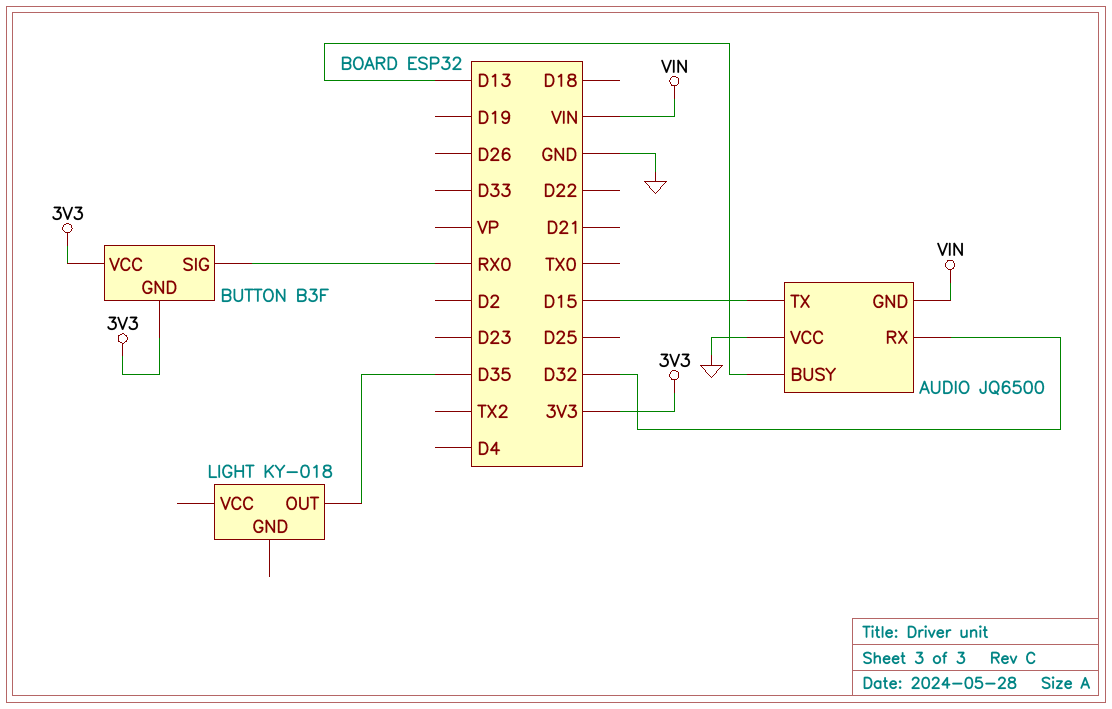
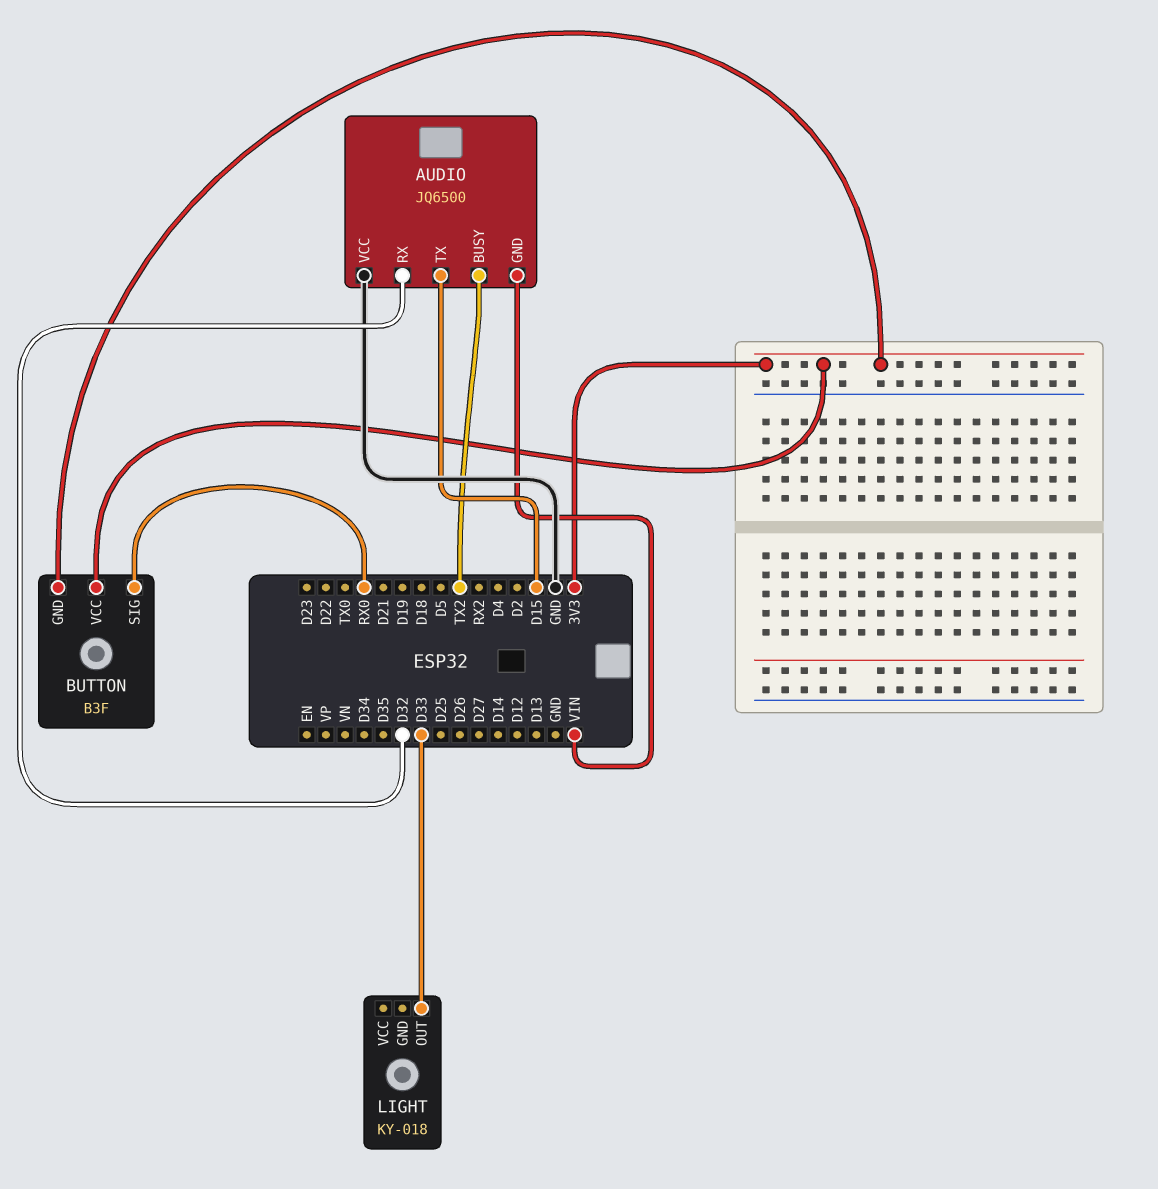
AUDIO pin BUSY: D13 -> TX2
LIGHT pin OUT: D35 -> D33

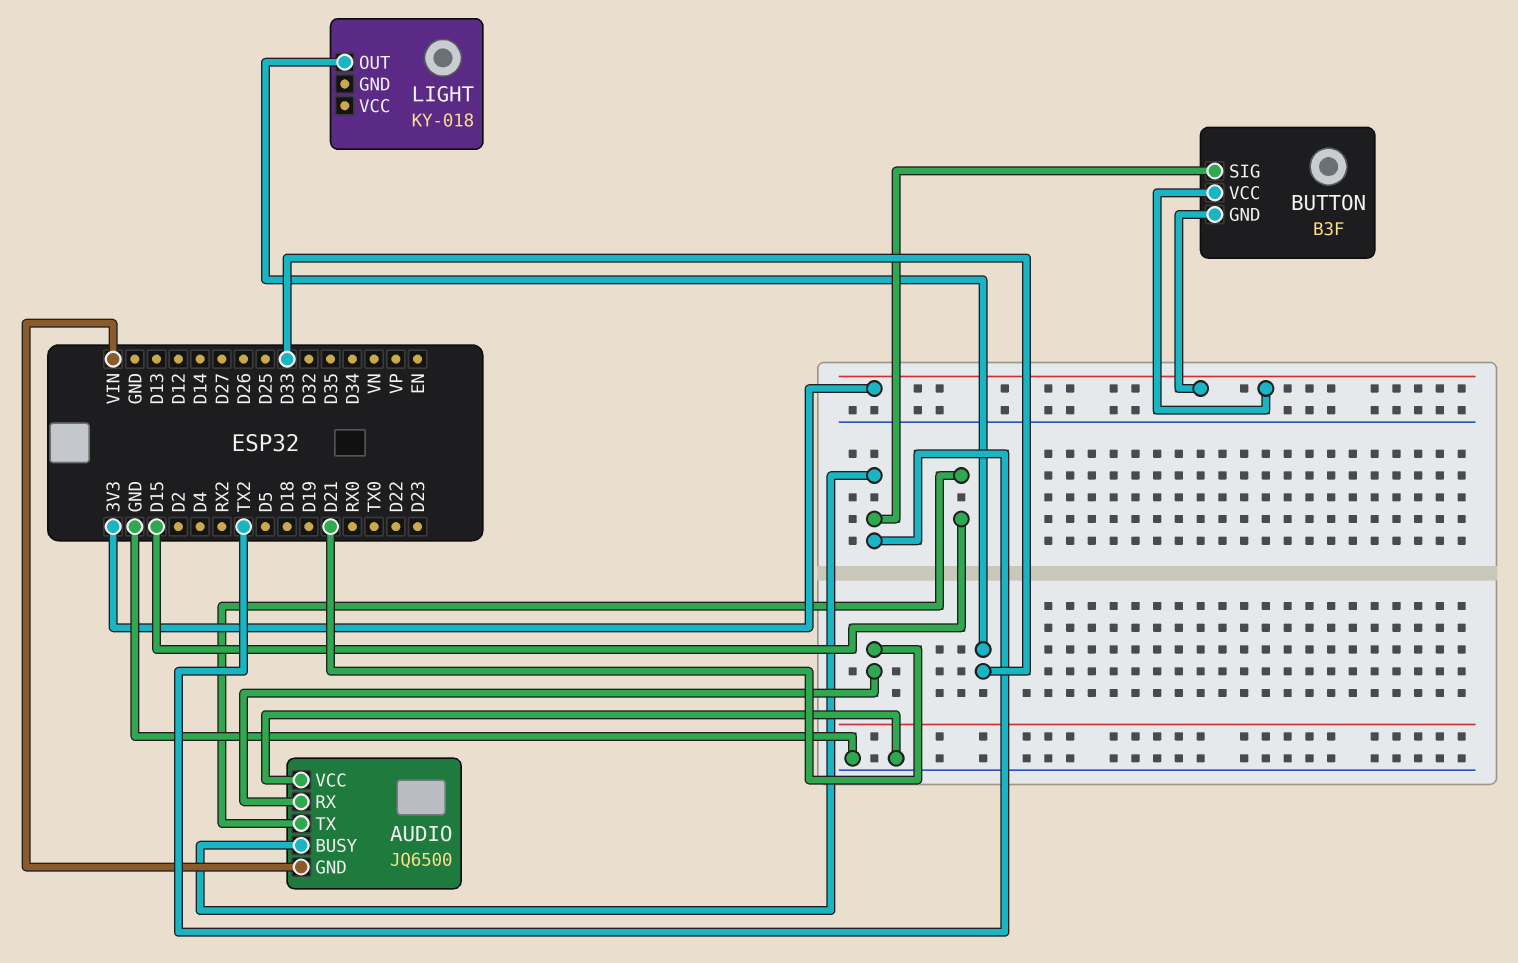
AUDIO pin RX: D32 -> D21
BUTTON pin SIG: RX0 -> TX2

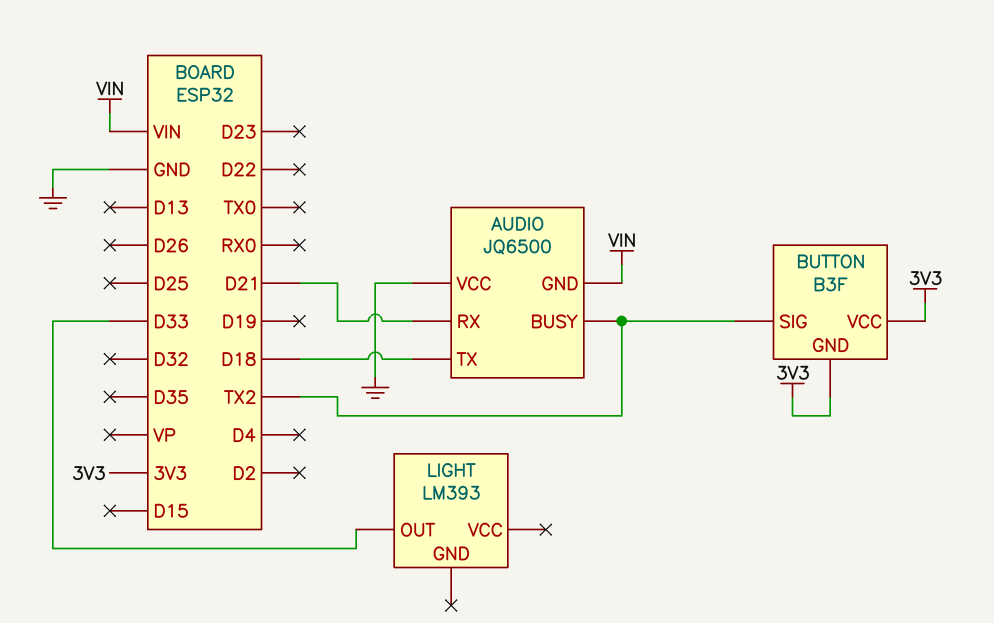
AUDIO pin TX: D15 -> D18
LIGHT: KY-018 -> LM393

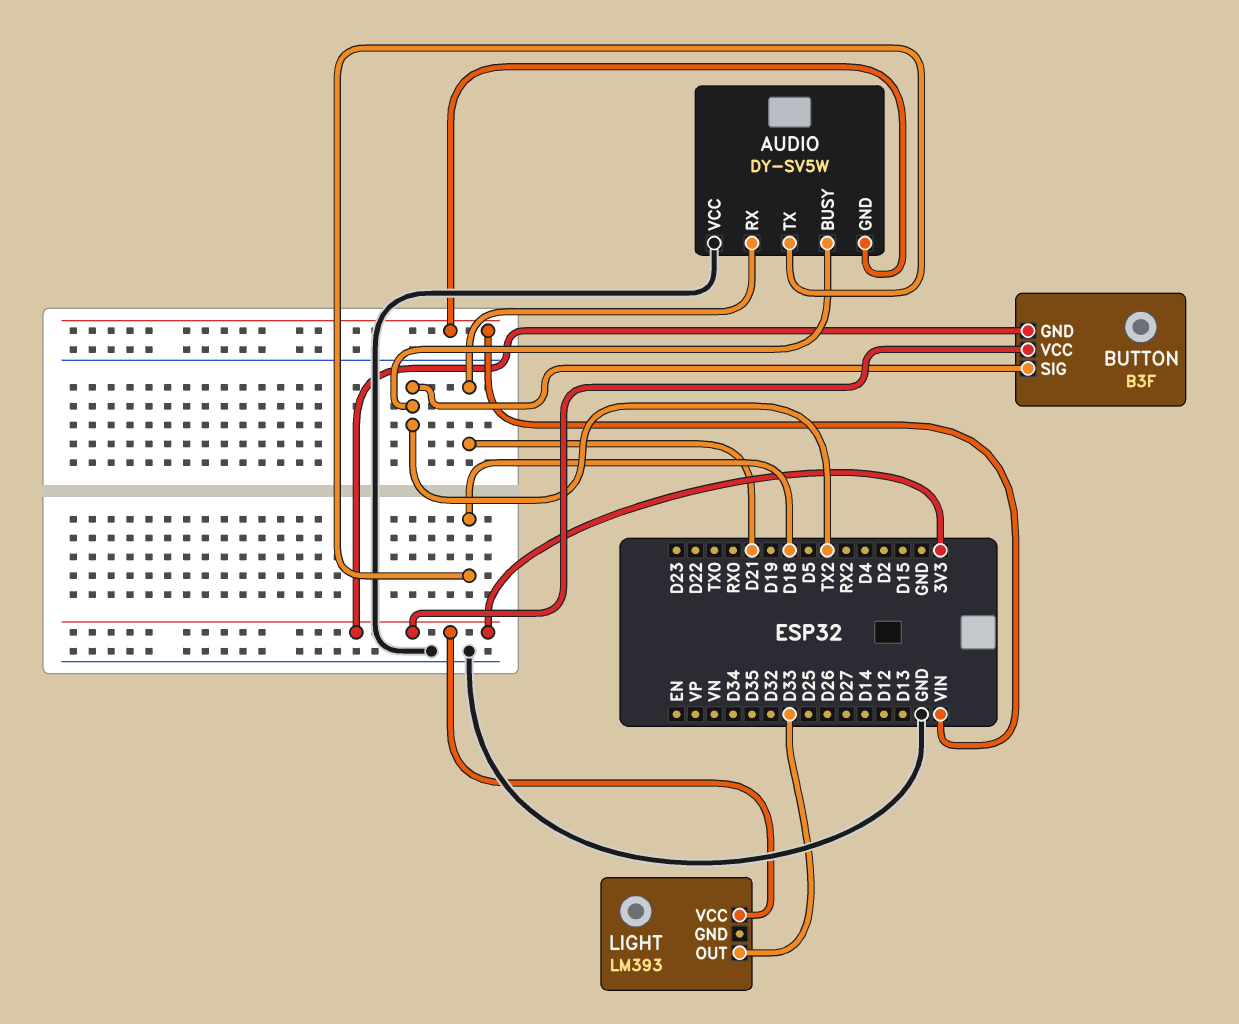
AUDIO: JQ6500 -> DY-SV5W
LIGHT pin VCC: none -> 3V3

